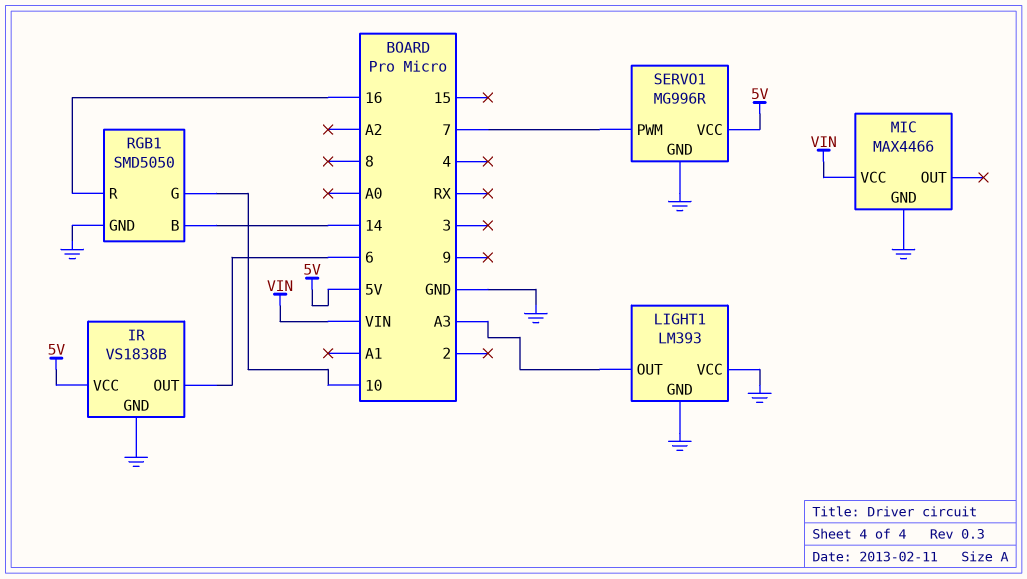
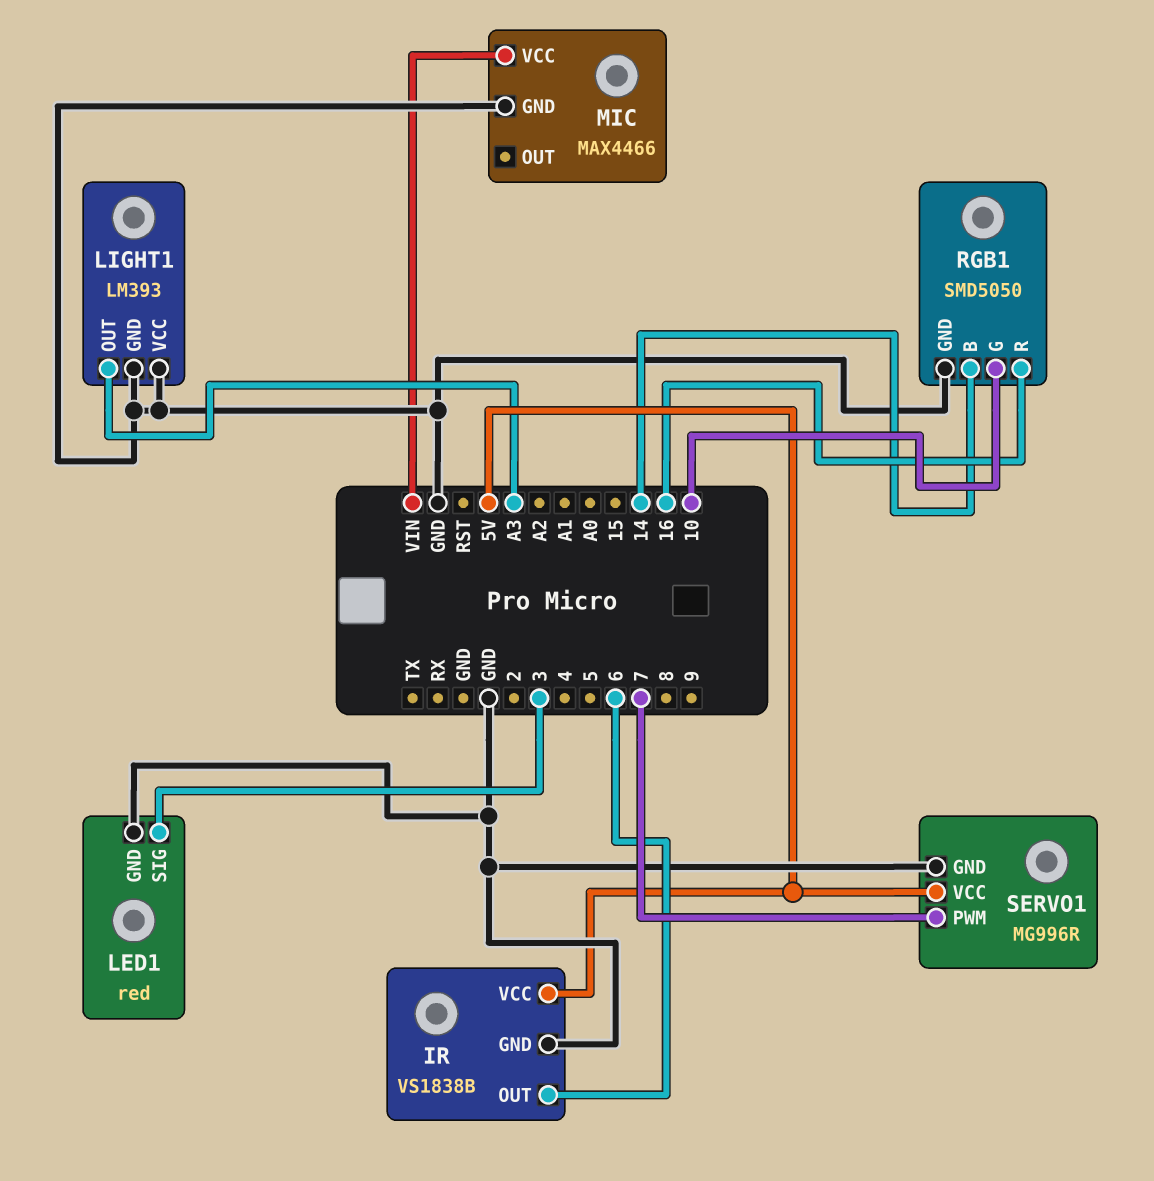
LED1: none -> red
LED1 pin GND: none -> GND
LED1 pin SIG: none -> 3

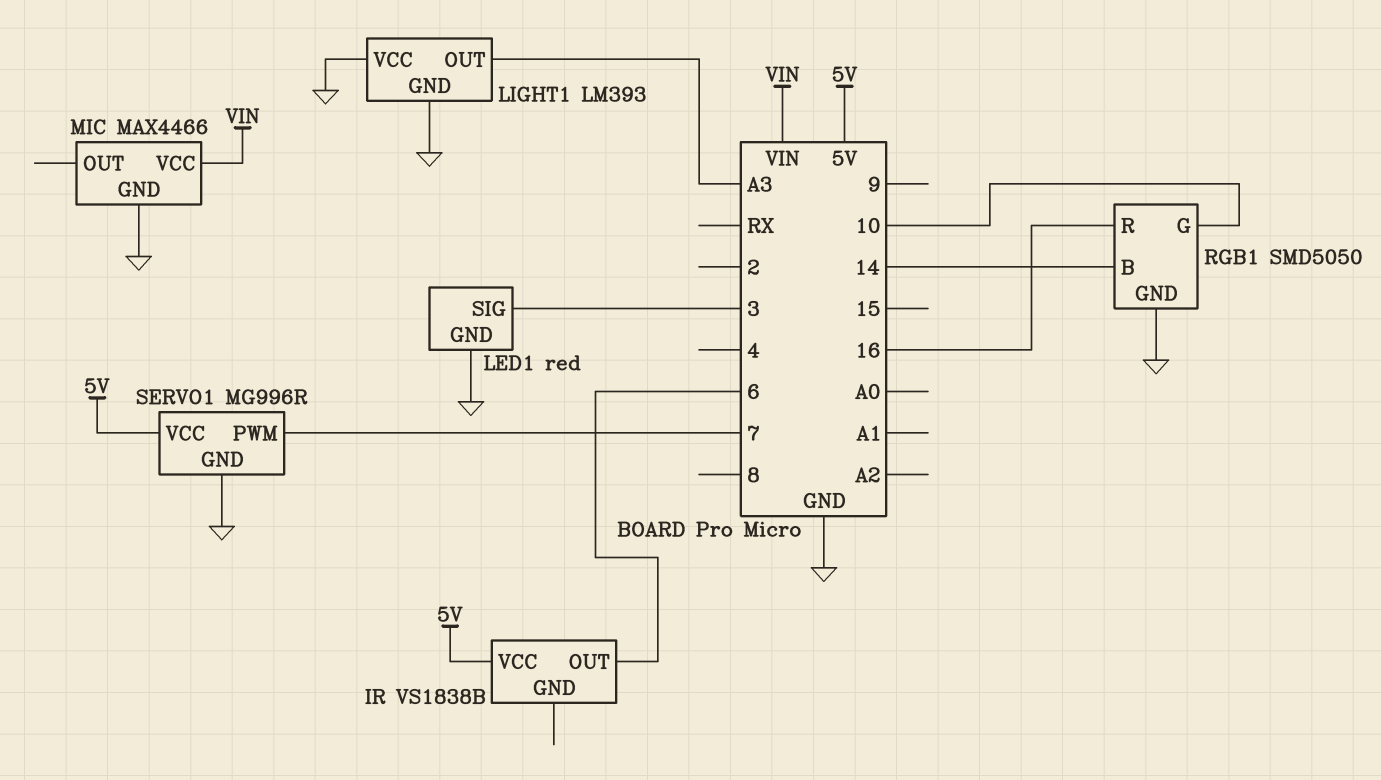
IR pin GND: GND -> none

